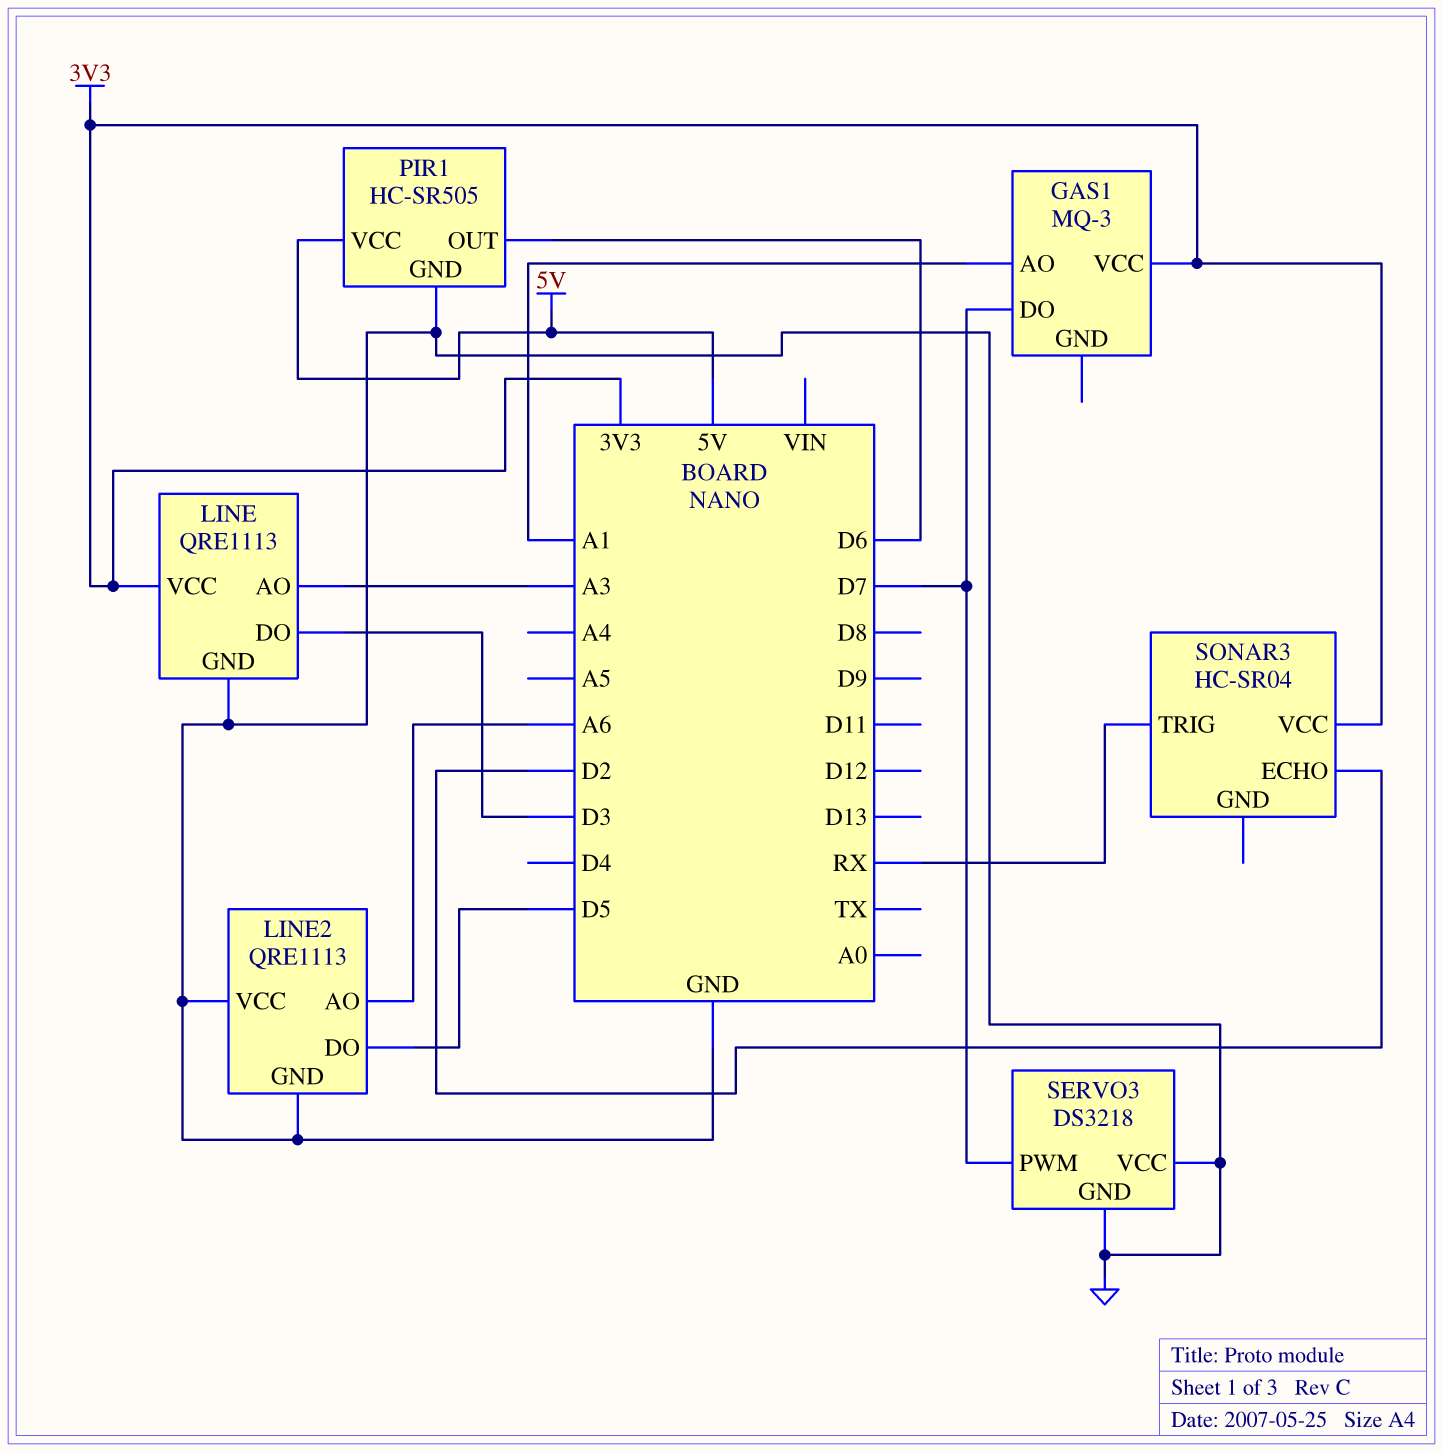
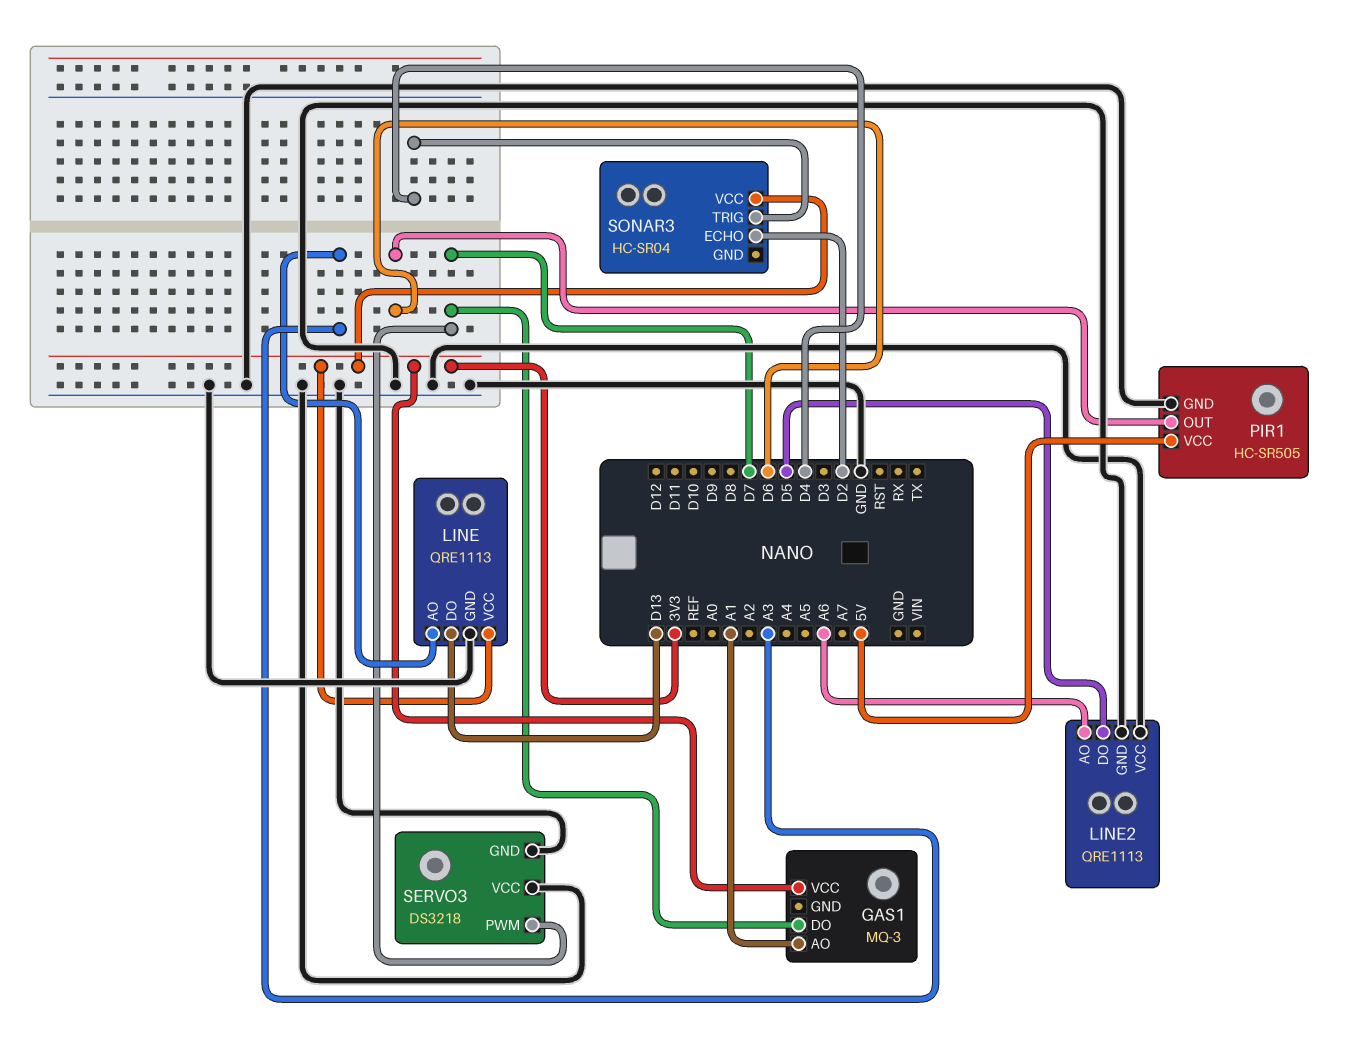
LINE pin DO: D3 -> D13
SONAR3 pin TRIG: RX -> D4

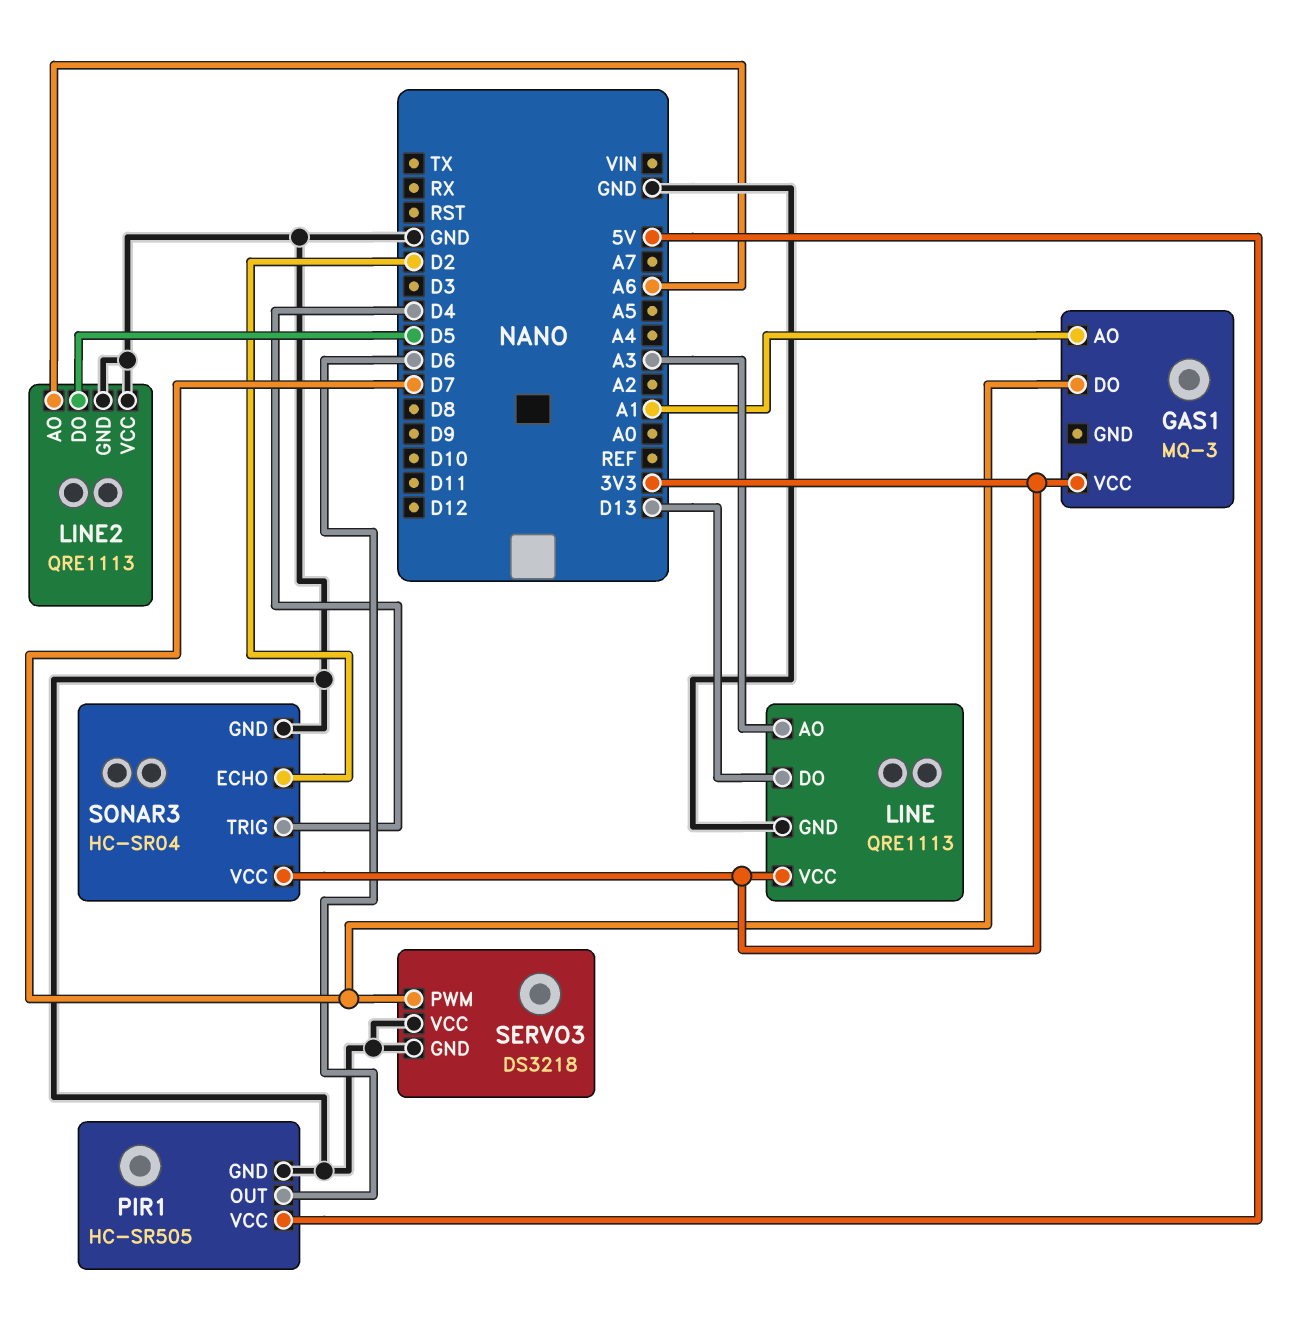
SONAR3 pin GND: none -> GND

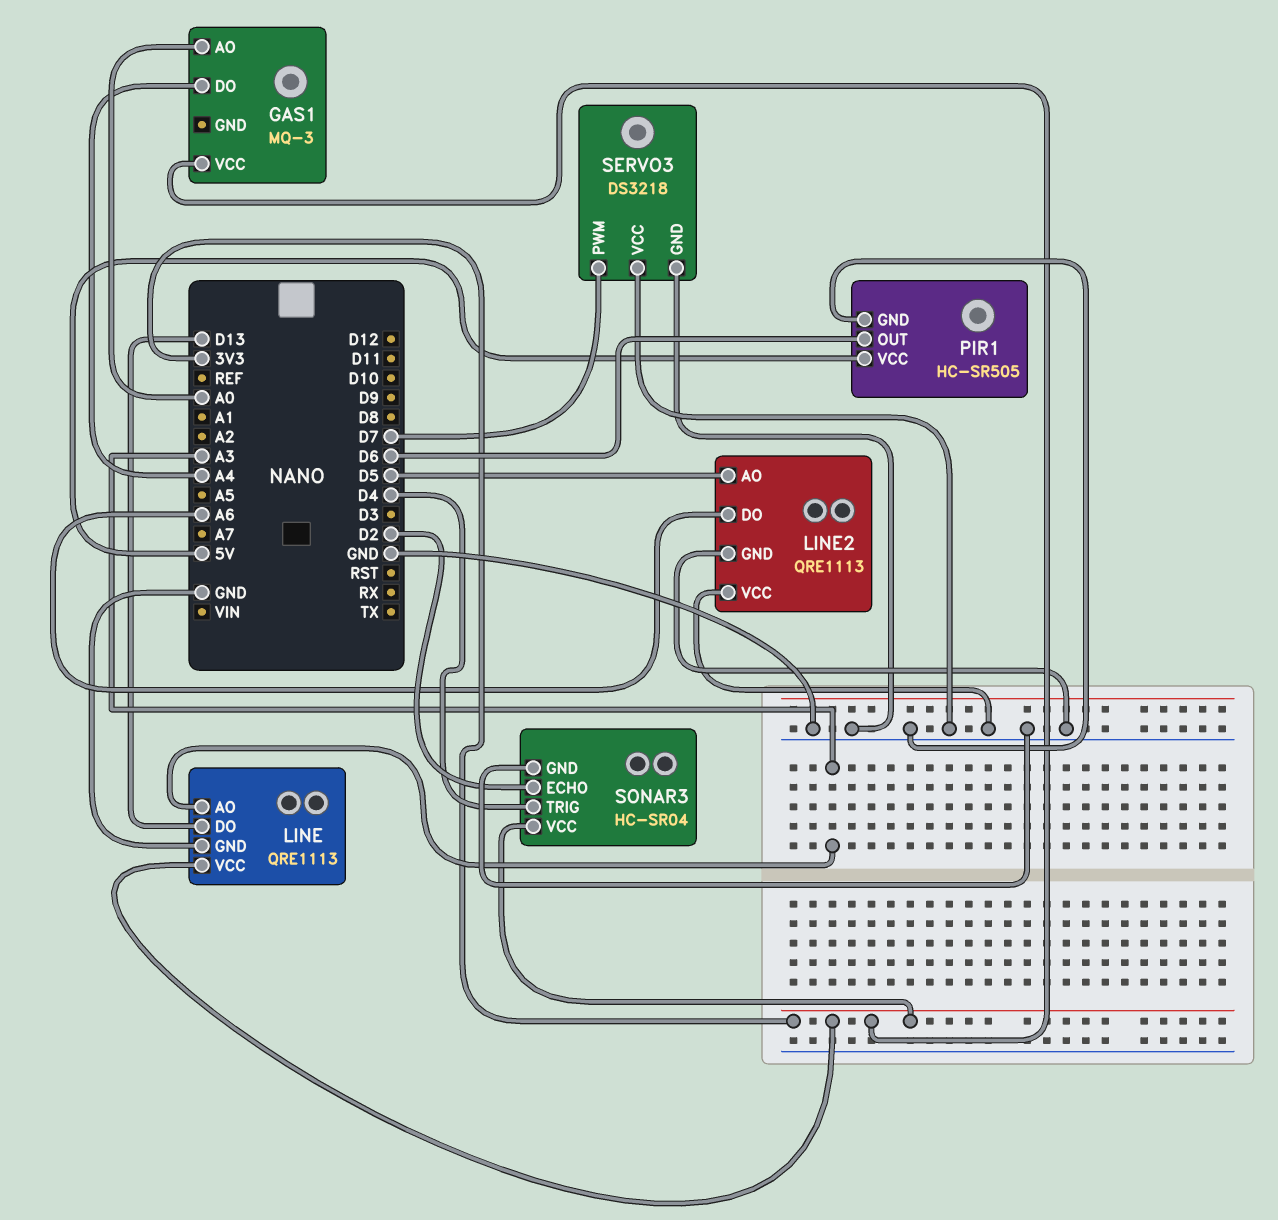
GAS1 pin AO: A1 -> A0
GAS1 pin DO: D7 -> A4
LINE2 pin AO: A6 -> D5
LINE2 pin DO: D5 -> A6

